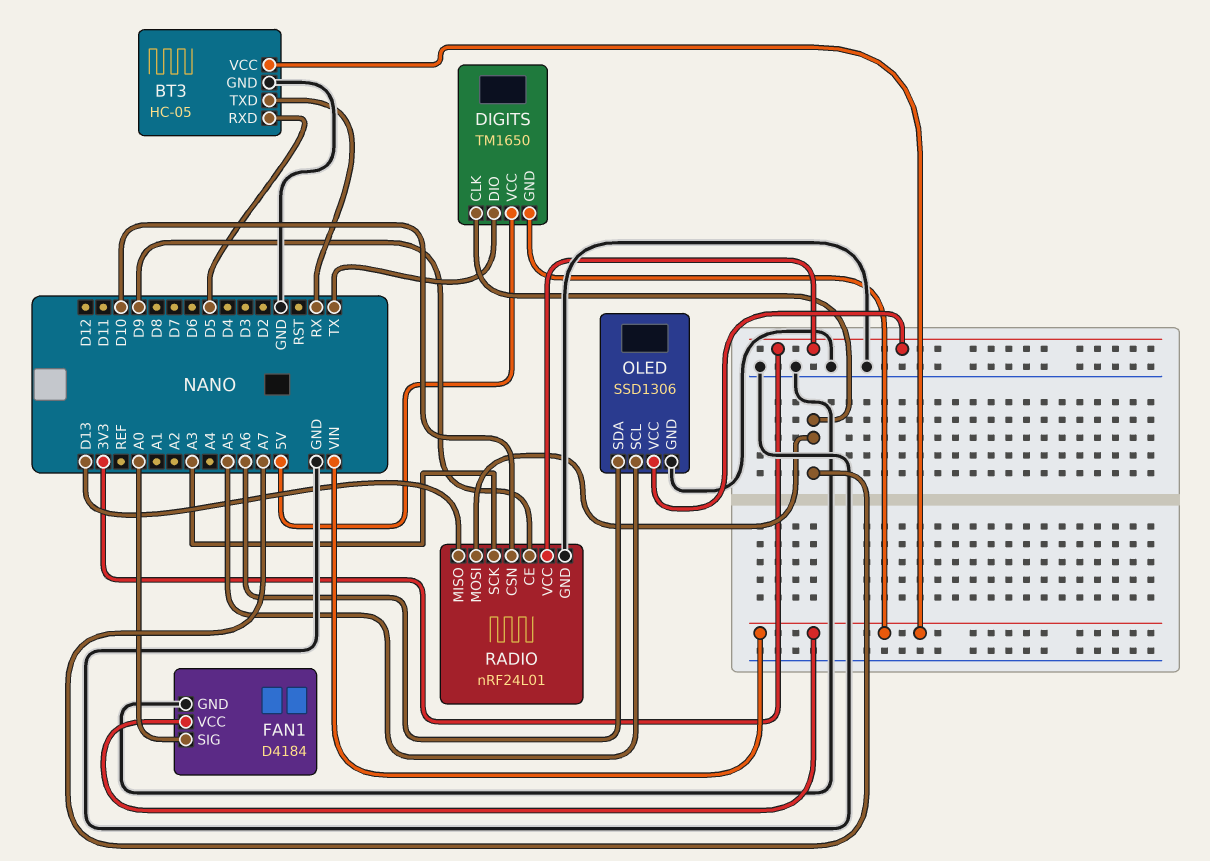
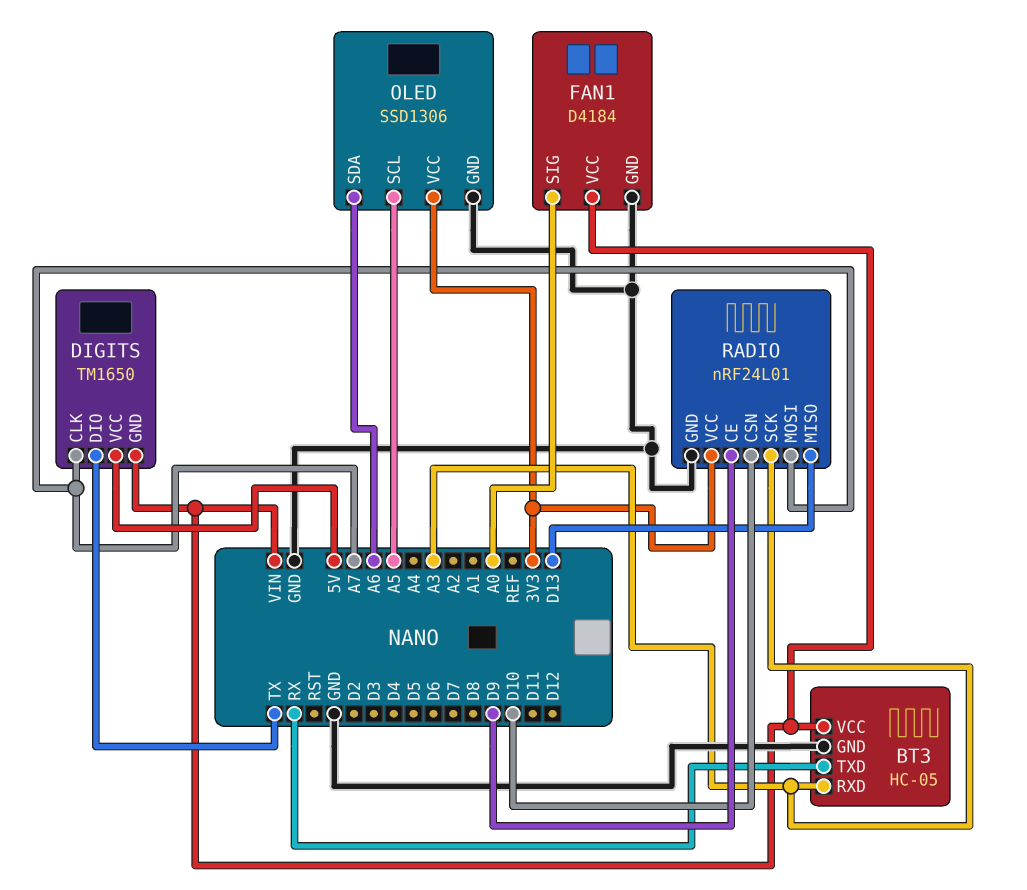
BT3 pin RXD: D5 -> A3

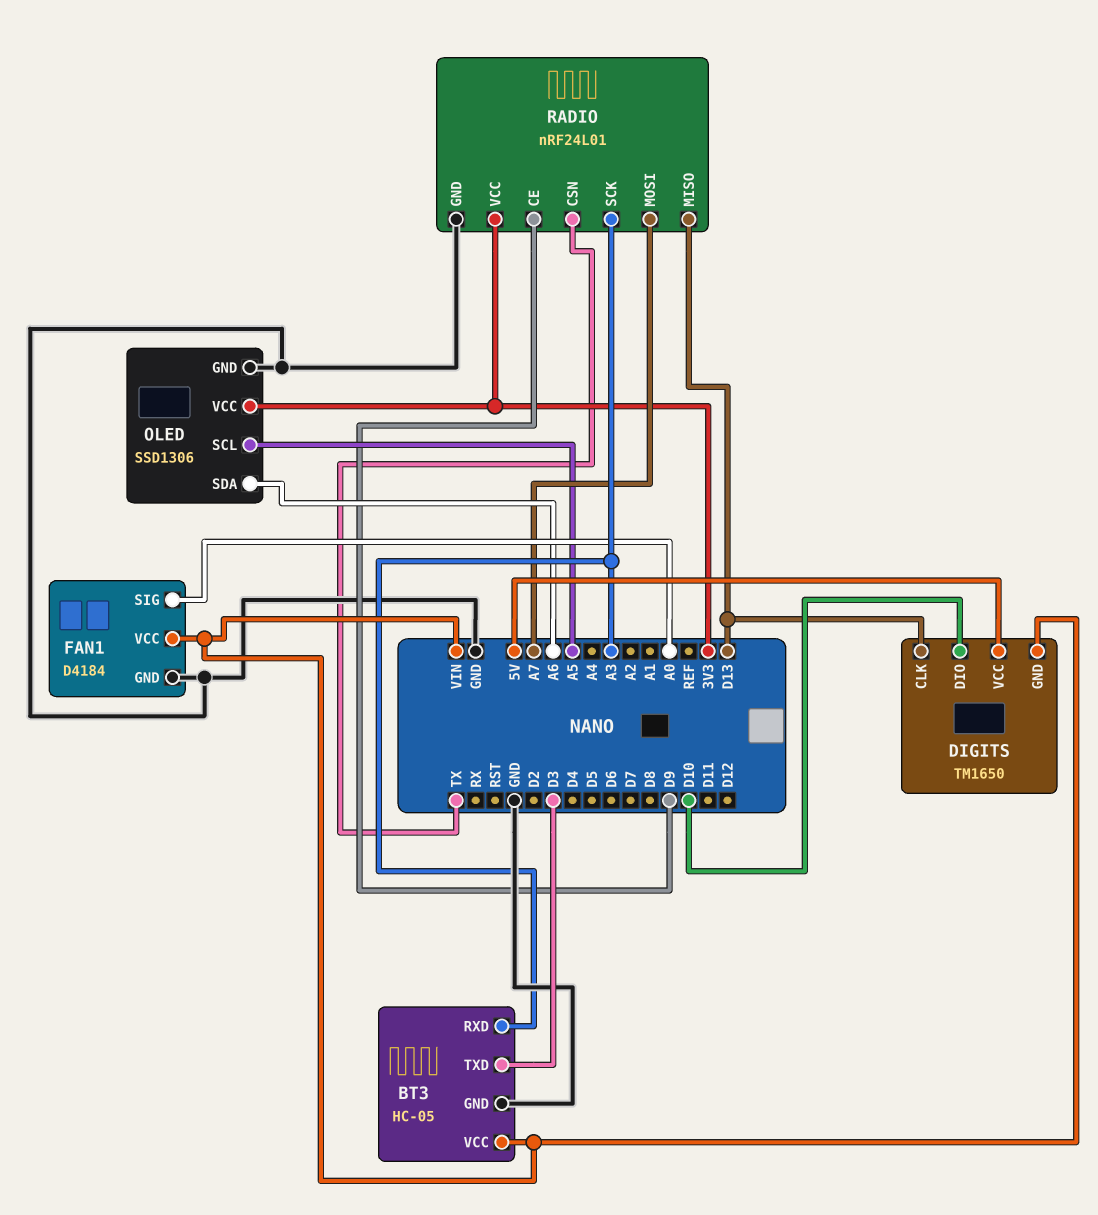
BT3 pin TXD: RX -> D3
DIGITS pin CLK: A7 -> D13
DIGITS pin DIO: TX -> D10
RADIO pin CSN: D10 -> TX

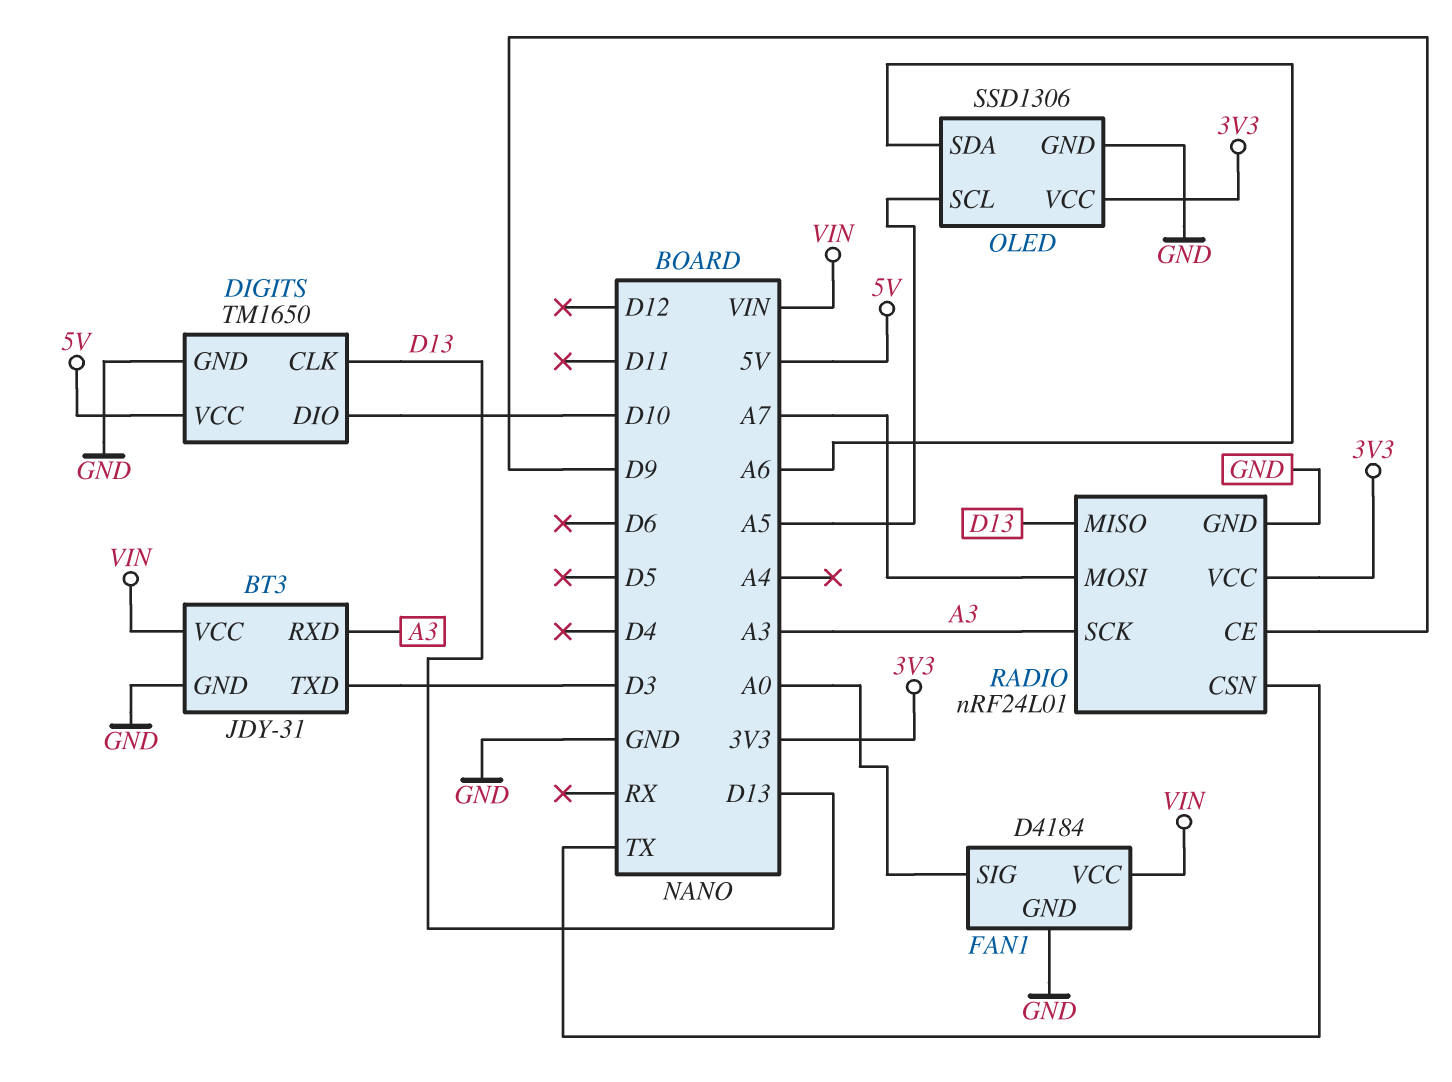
BT3: HC-05 -> JDY-31
DIGITS pin GND: VIN -> GND

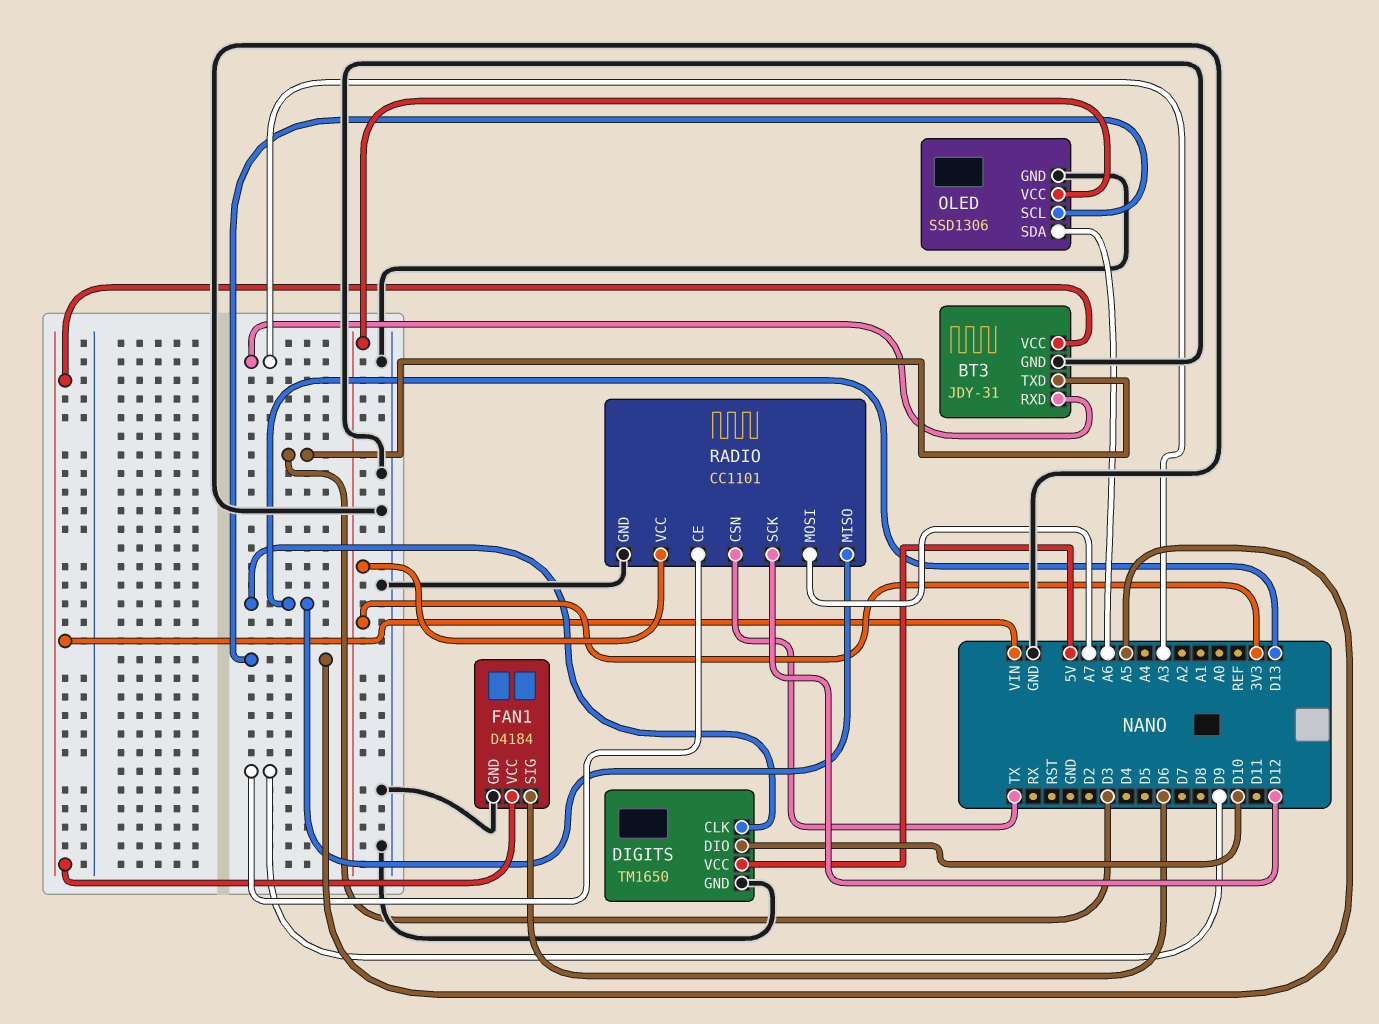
FAN1 pin SIG: A0 -> D6
RADIO: nRF24L01 -> CC1101
RADIO pin SCK: A3 -> D12

